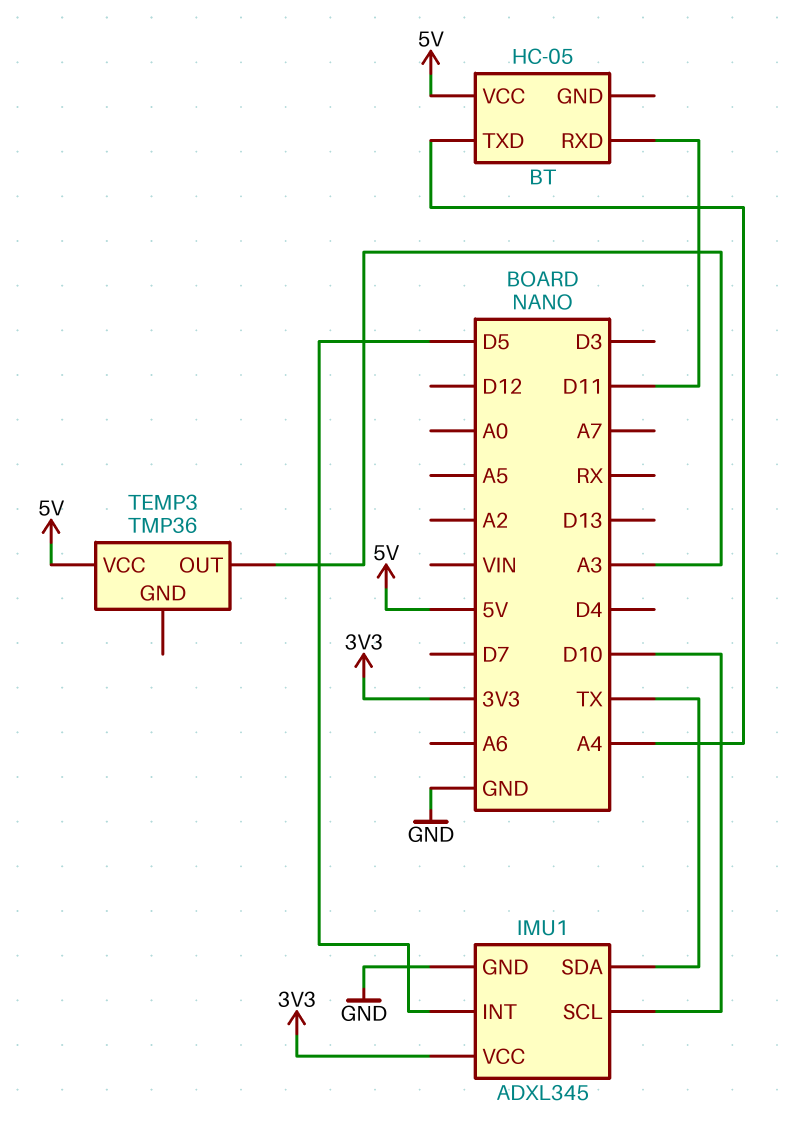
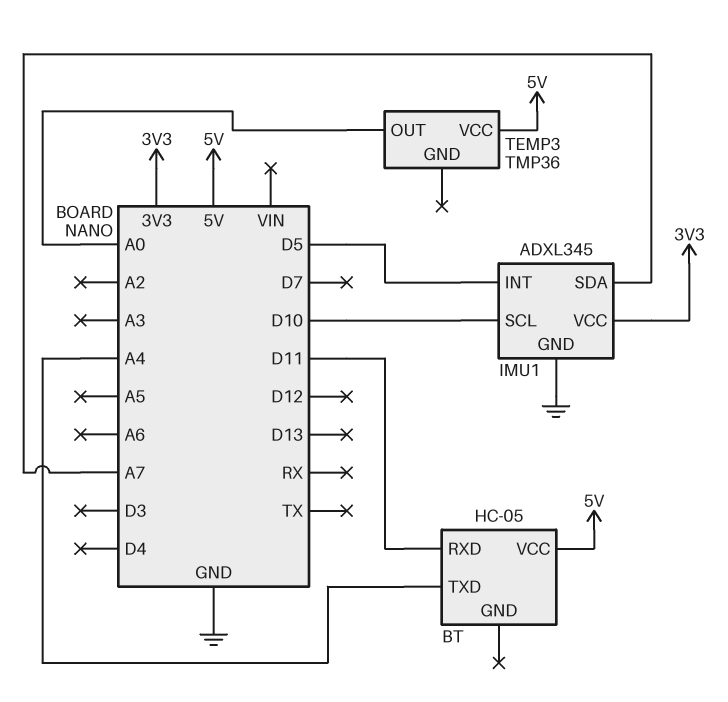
IMU1 pin SDA: TX -> A7
TEMP3 pin OUT: A3 -> A0

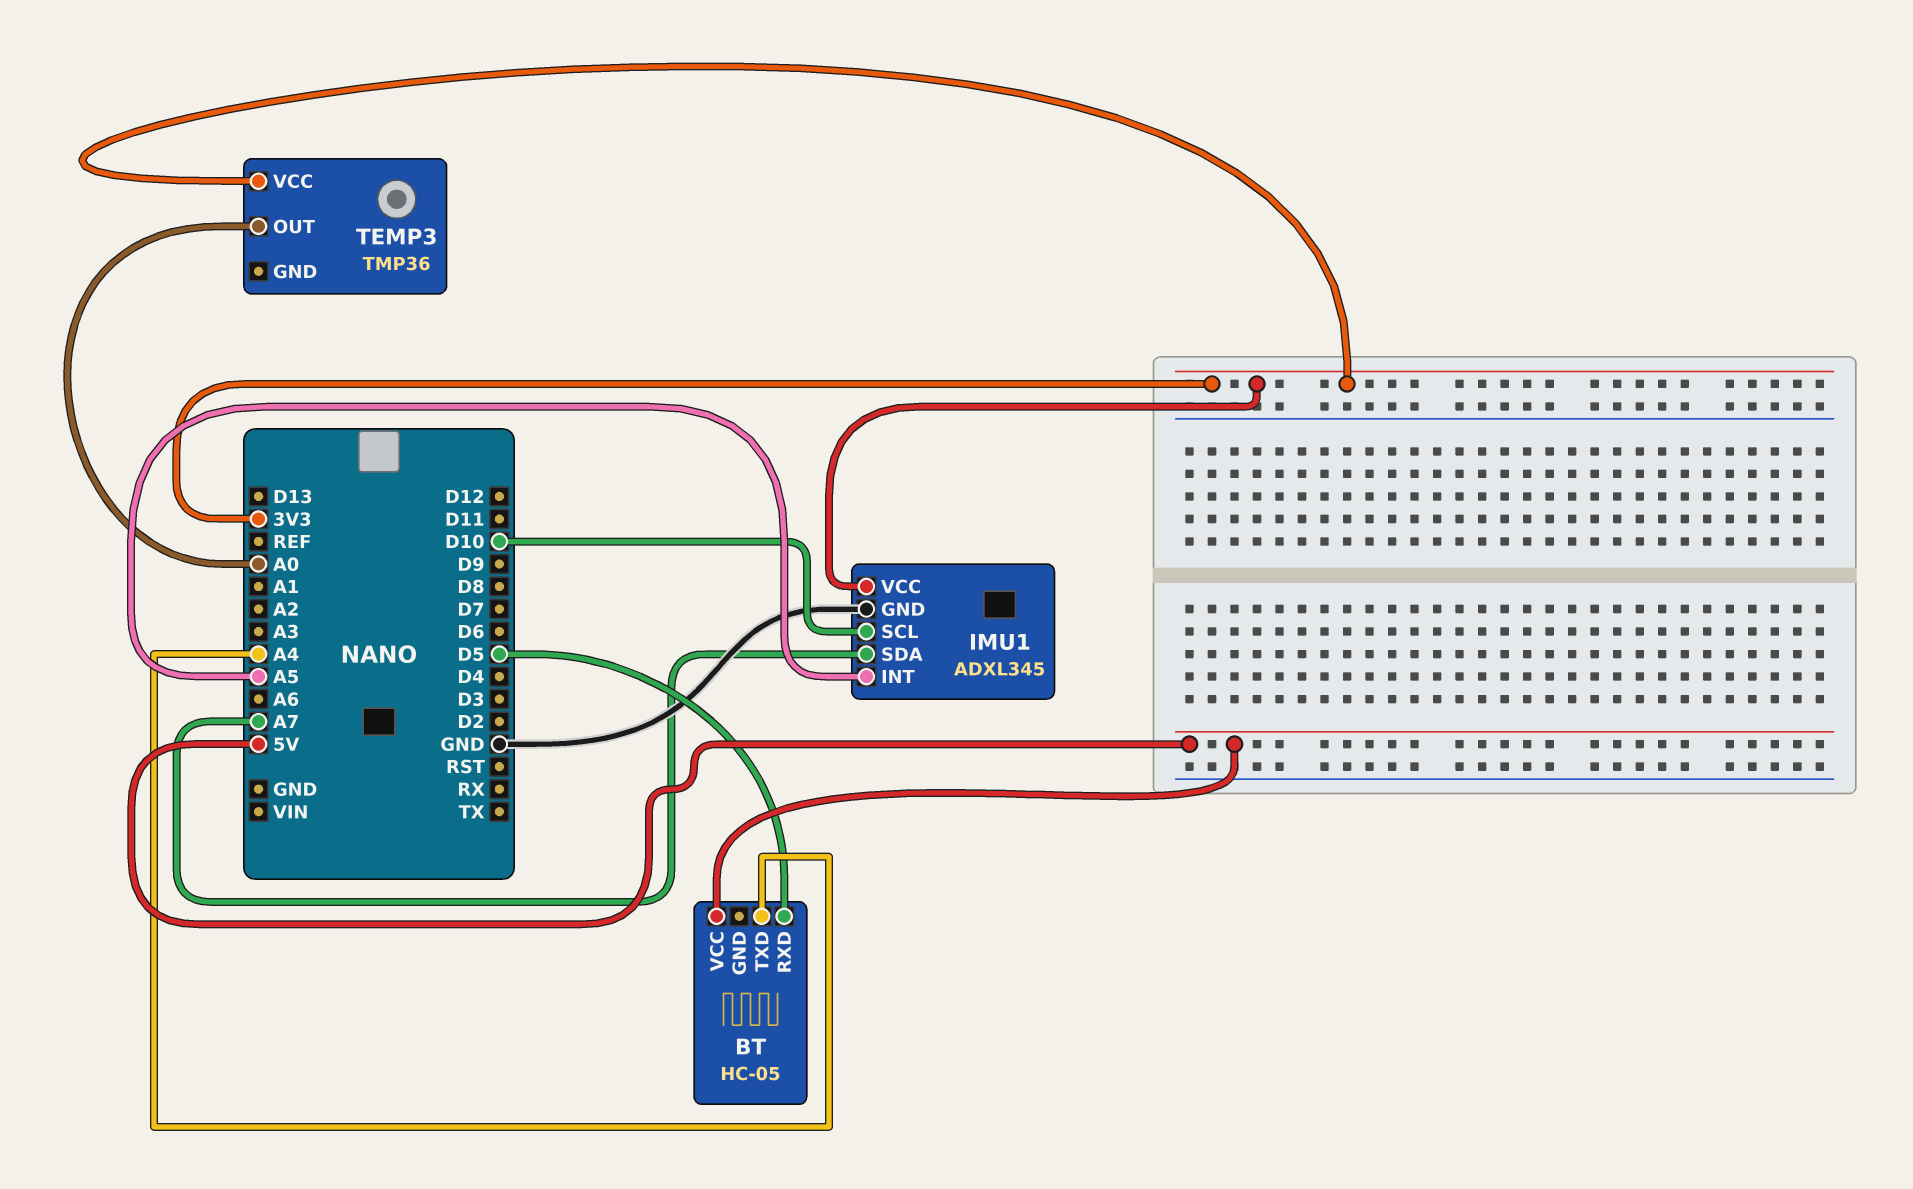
BT pin RXD: D11 -> D5
IMU1 pin INT: D5 -> A5
TEMP3 pin VCC: 5V -> 3V3

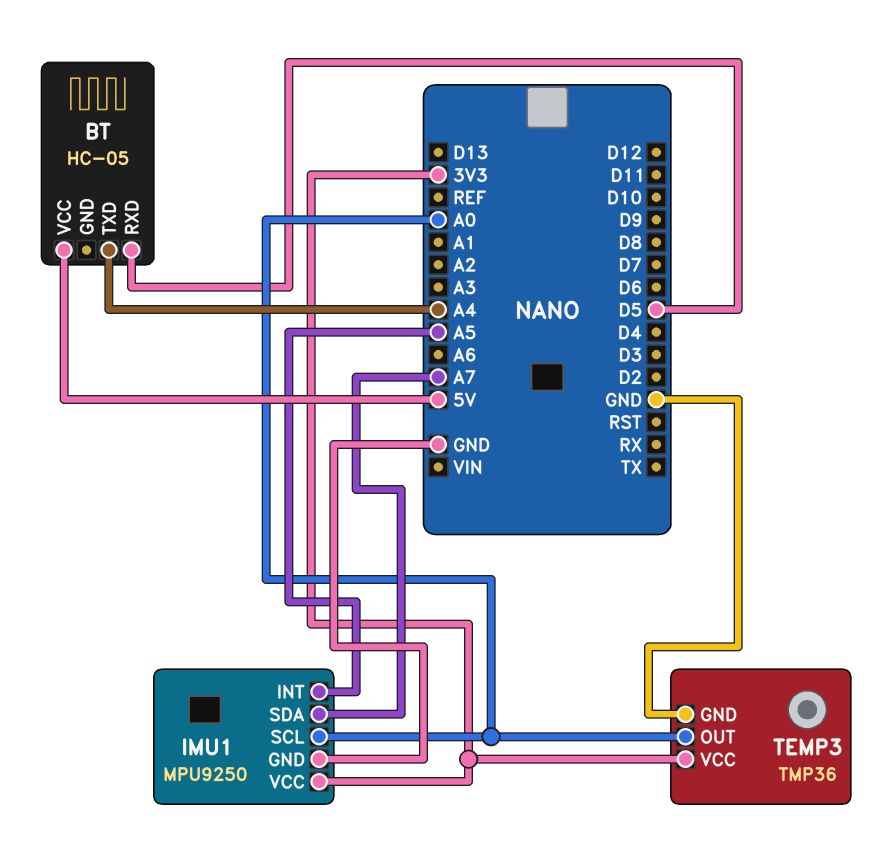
IMU1: ADXL345 -> MPU9250
IMU1 pin SCL: D10 -> A0
TEMP3 pin GND: none -> GND

